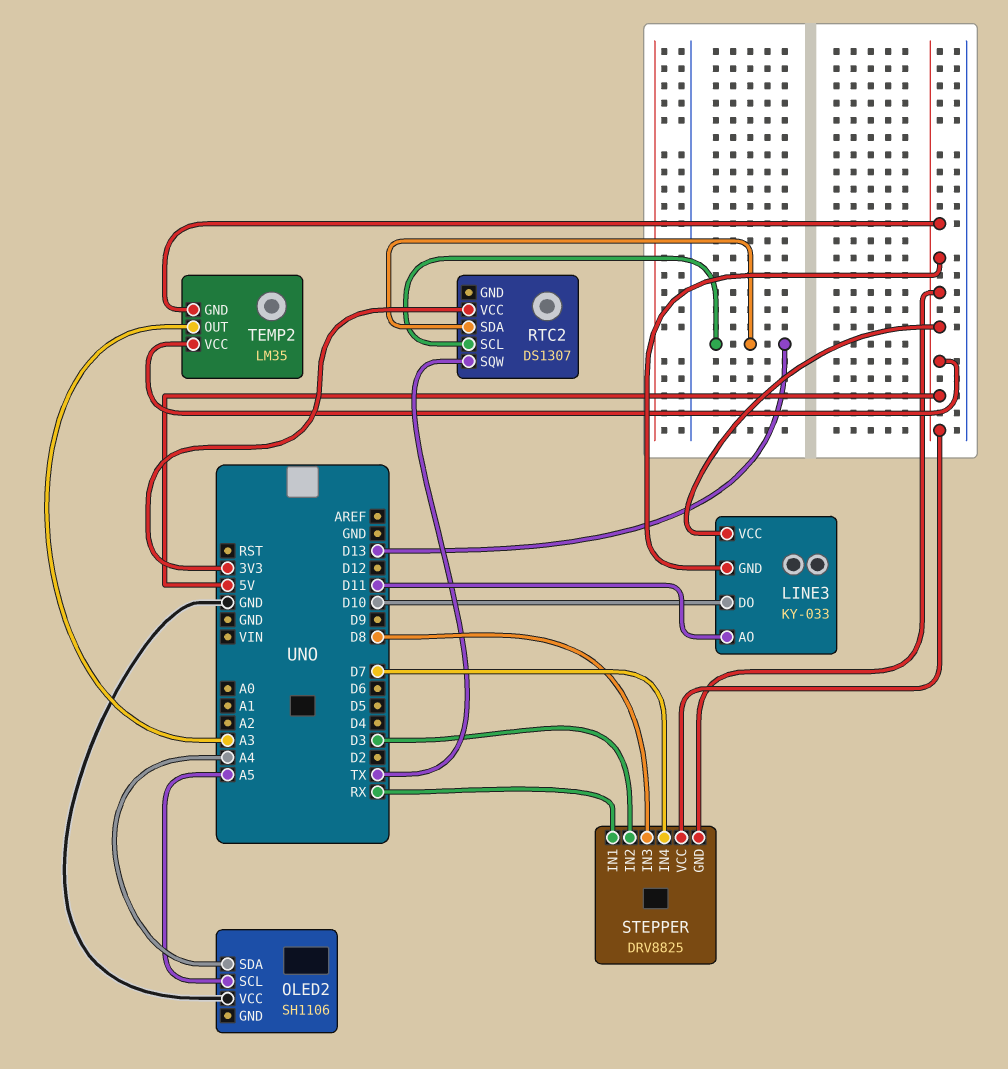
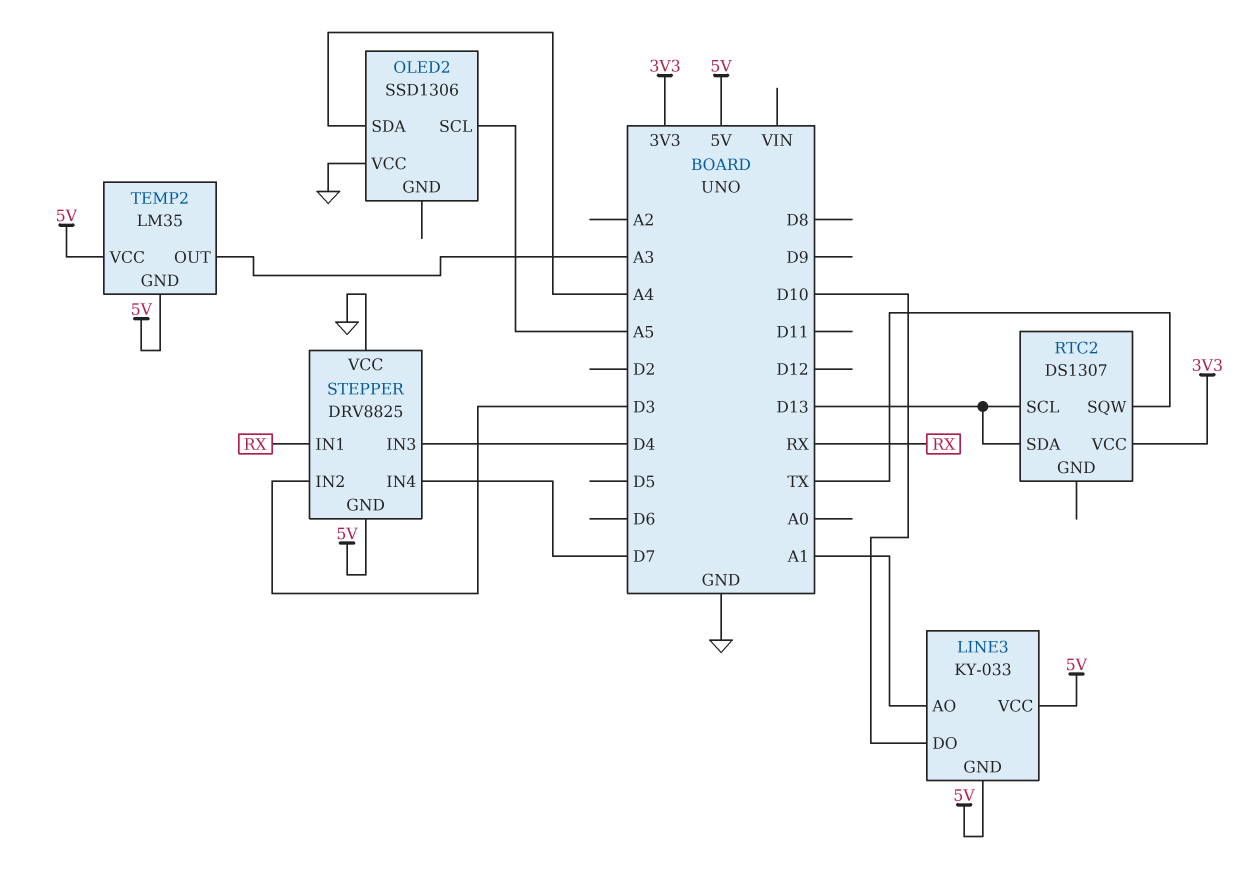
LINE3 pin AO: D11 -> A1
OLED2: SH1106 -> SSD1306
STEPPER pin IN3: D8 -> D4
STEPPER pin VCC: 5V -> GND

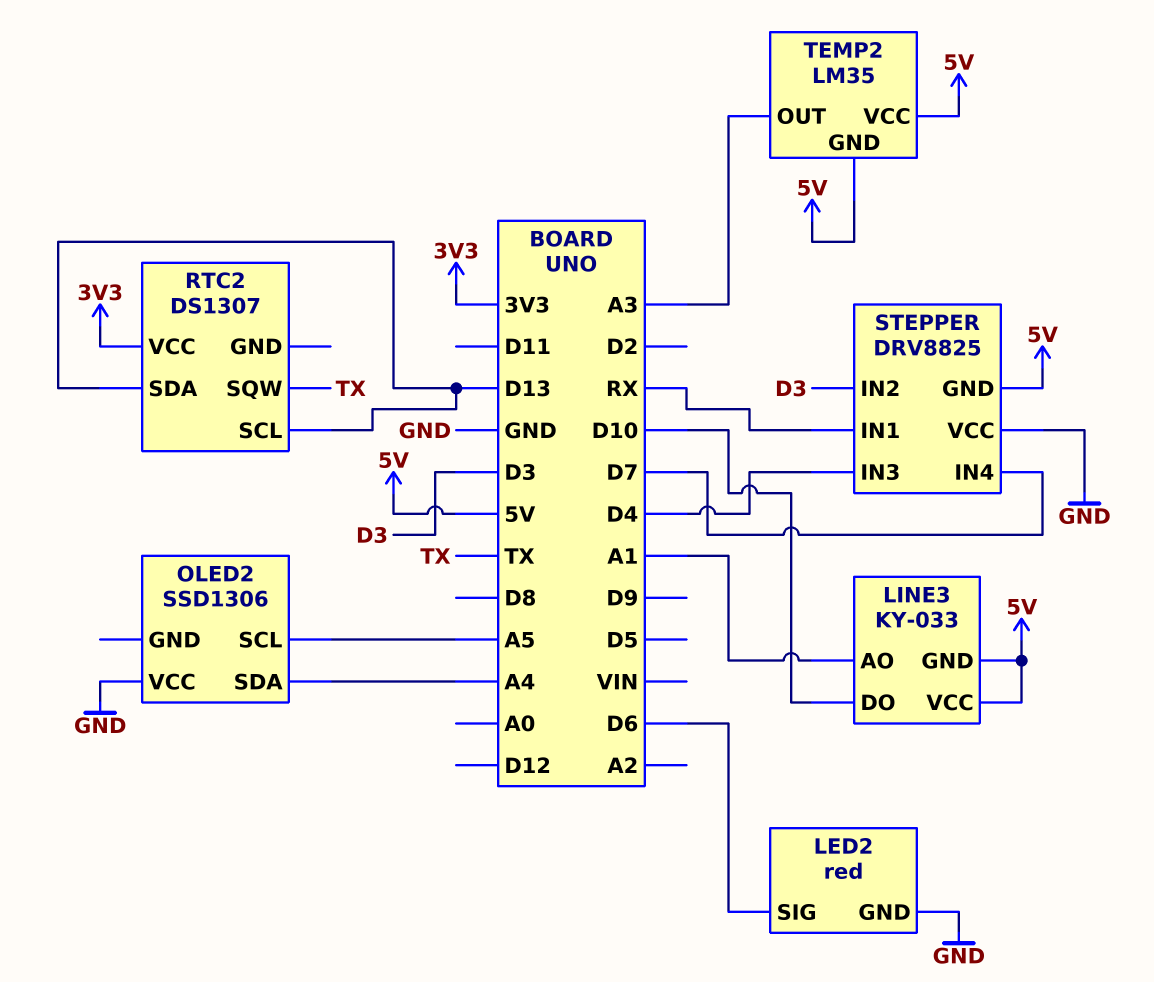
LED2: none -> red
LED2 pin GND: none -> GND
LED2 pin SIG: none -> D6

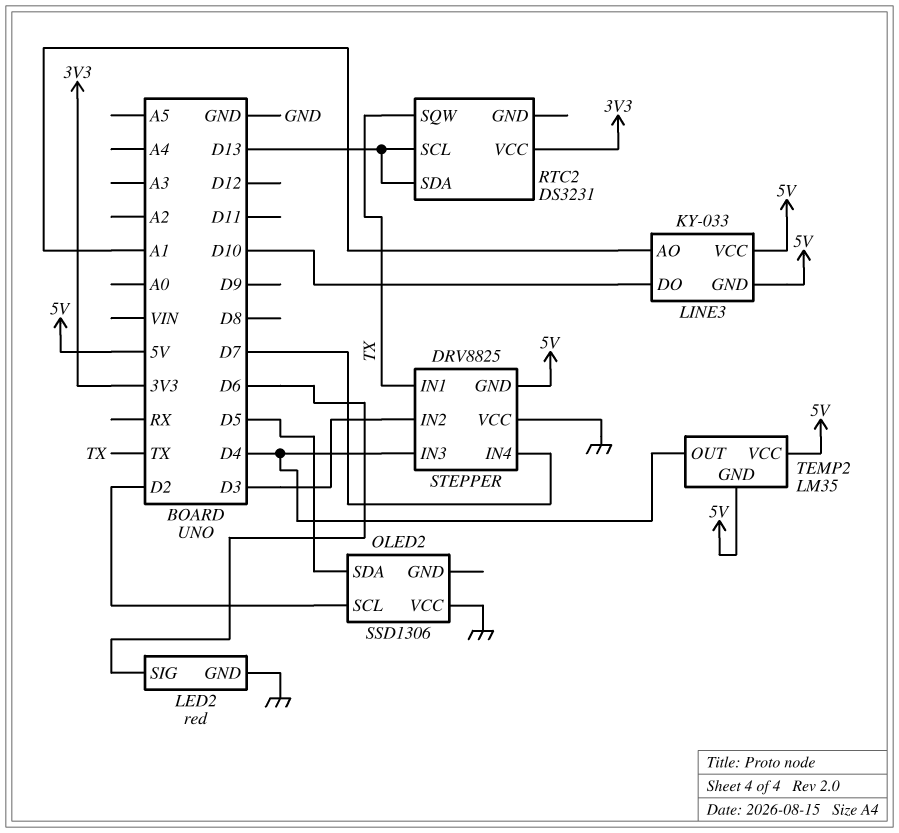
OLED2 pin SCL: A5 -> D2
OLED2 pin SDA: A4 -> D5
RTC2: DS1307 -> DS3231
STEPPER pin IN1: RX -> TX
TEMP2 pin OUT: A3 -> D4

